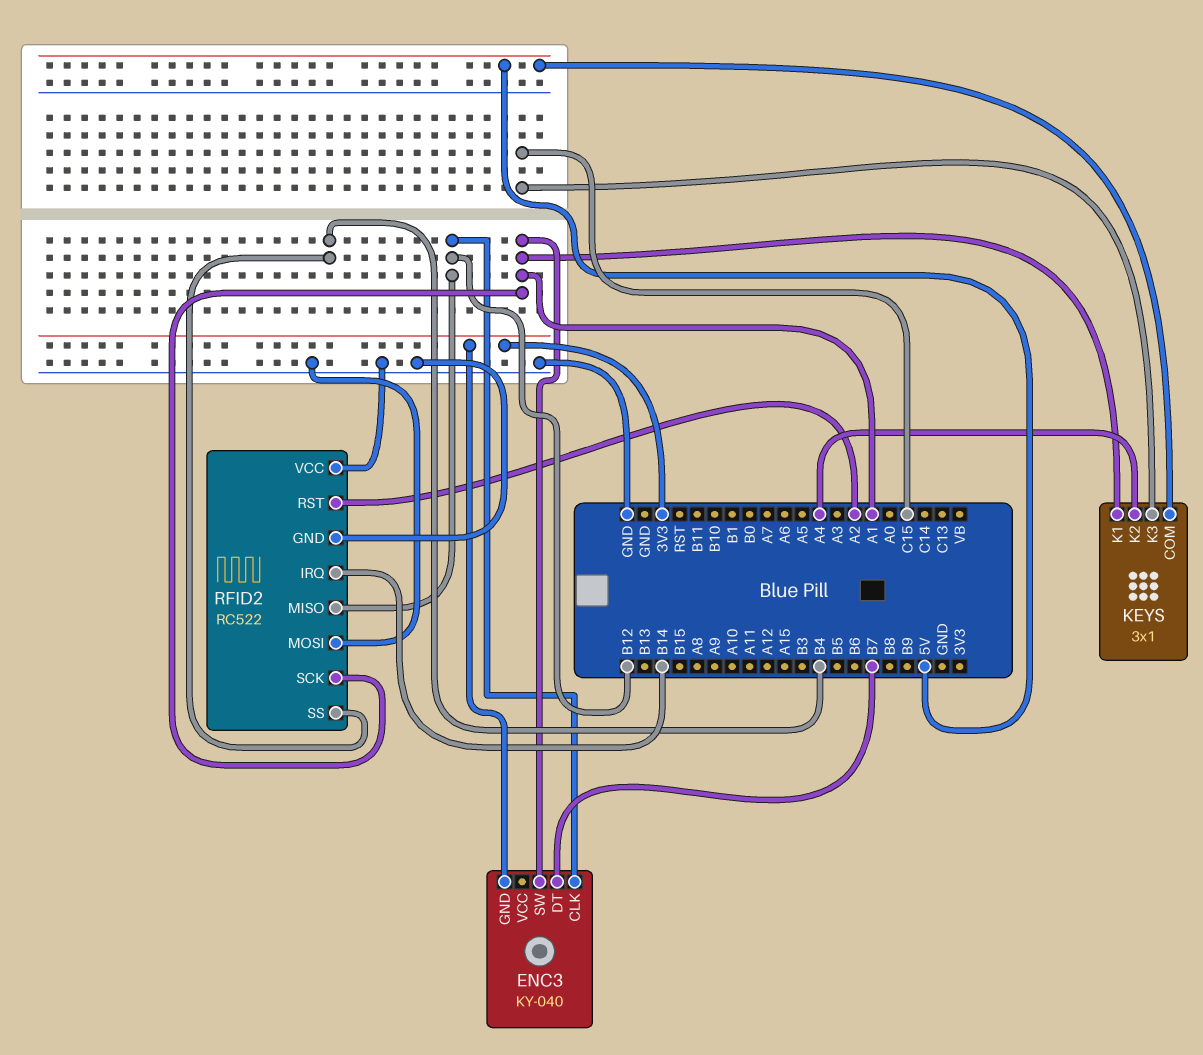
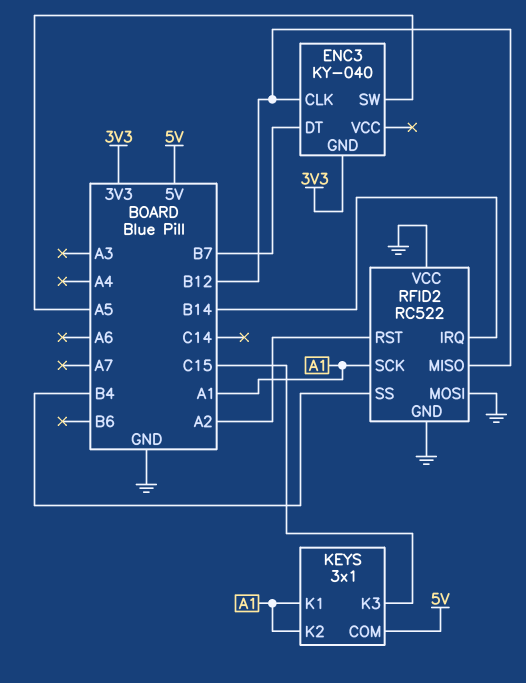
ENC3 pin SW: A1 -> A5
KEYS pin K2: A4 -> A1

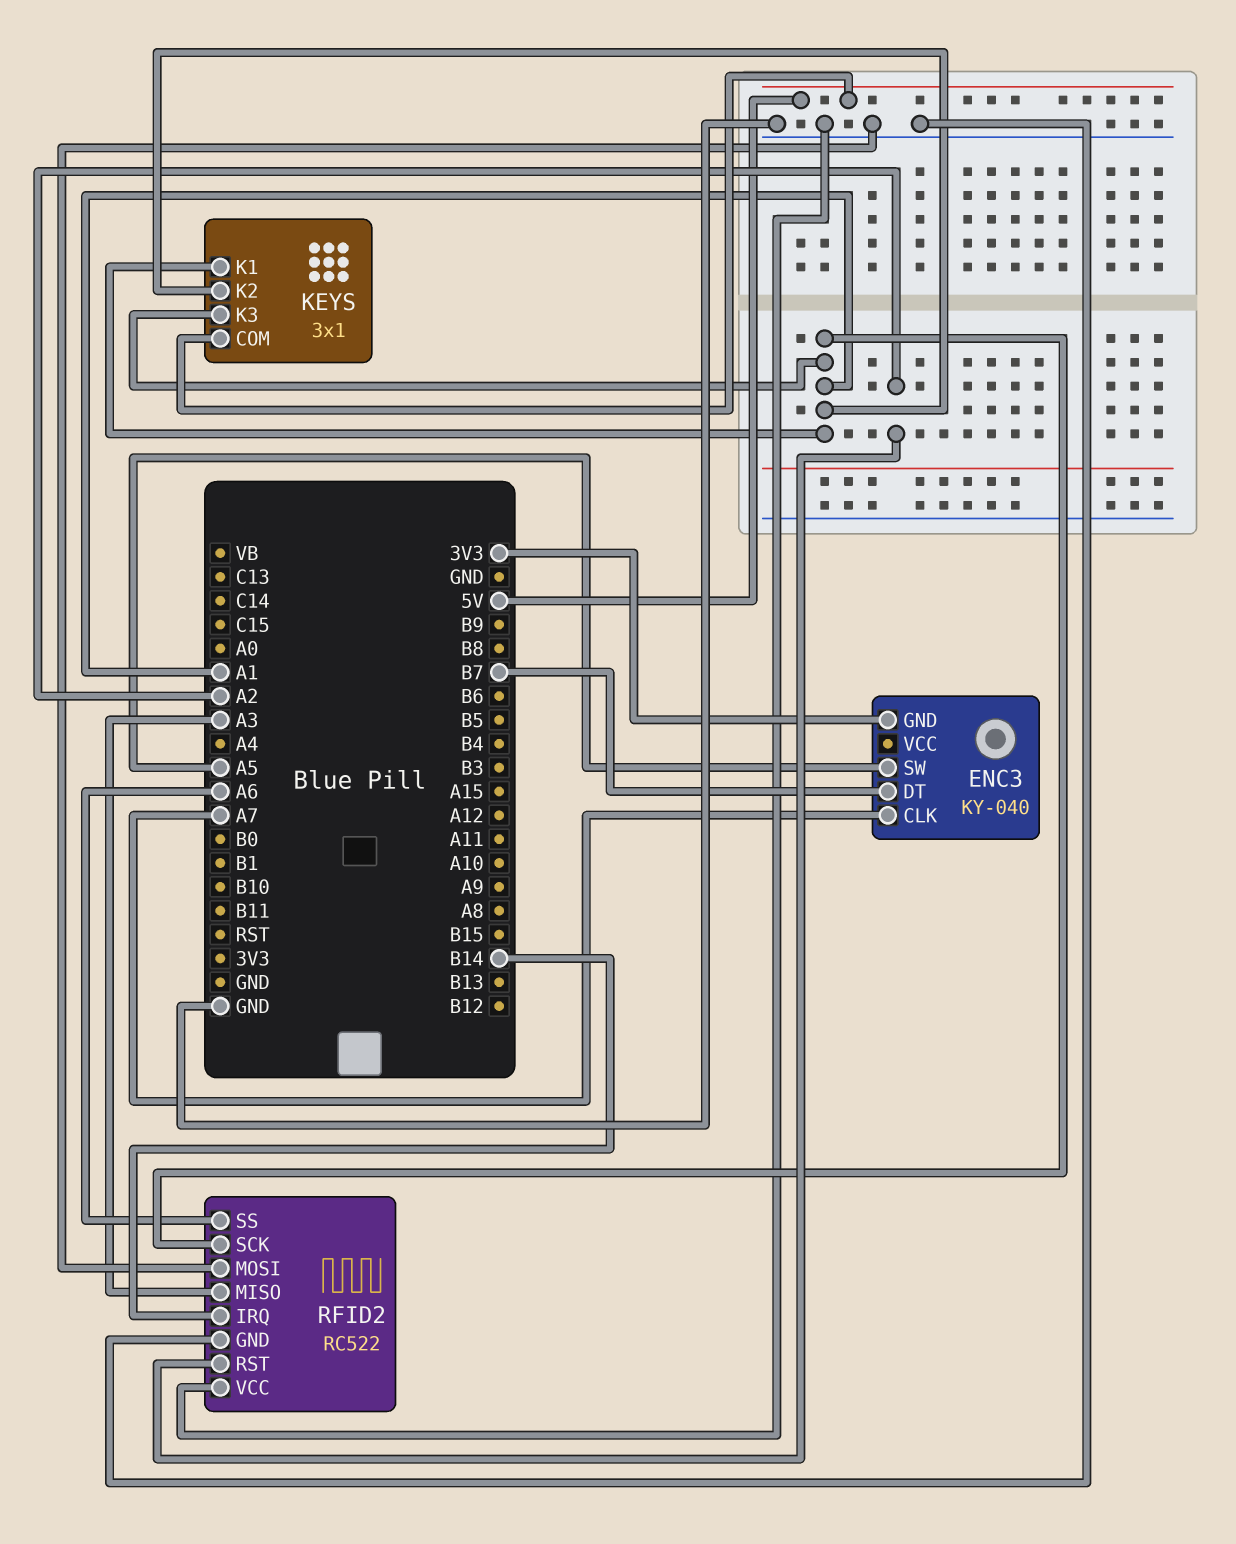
ENC3 pin CLK: B12 -> A7
KEYS pin K3: C15 -> A1
RFID2 pin MISO: B12 -> A3
RFID2 pin SS: B4 -> A6

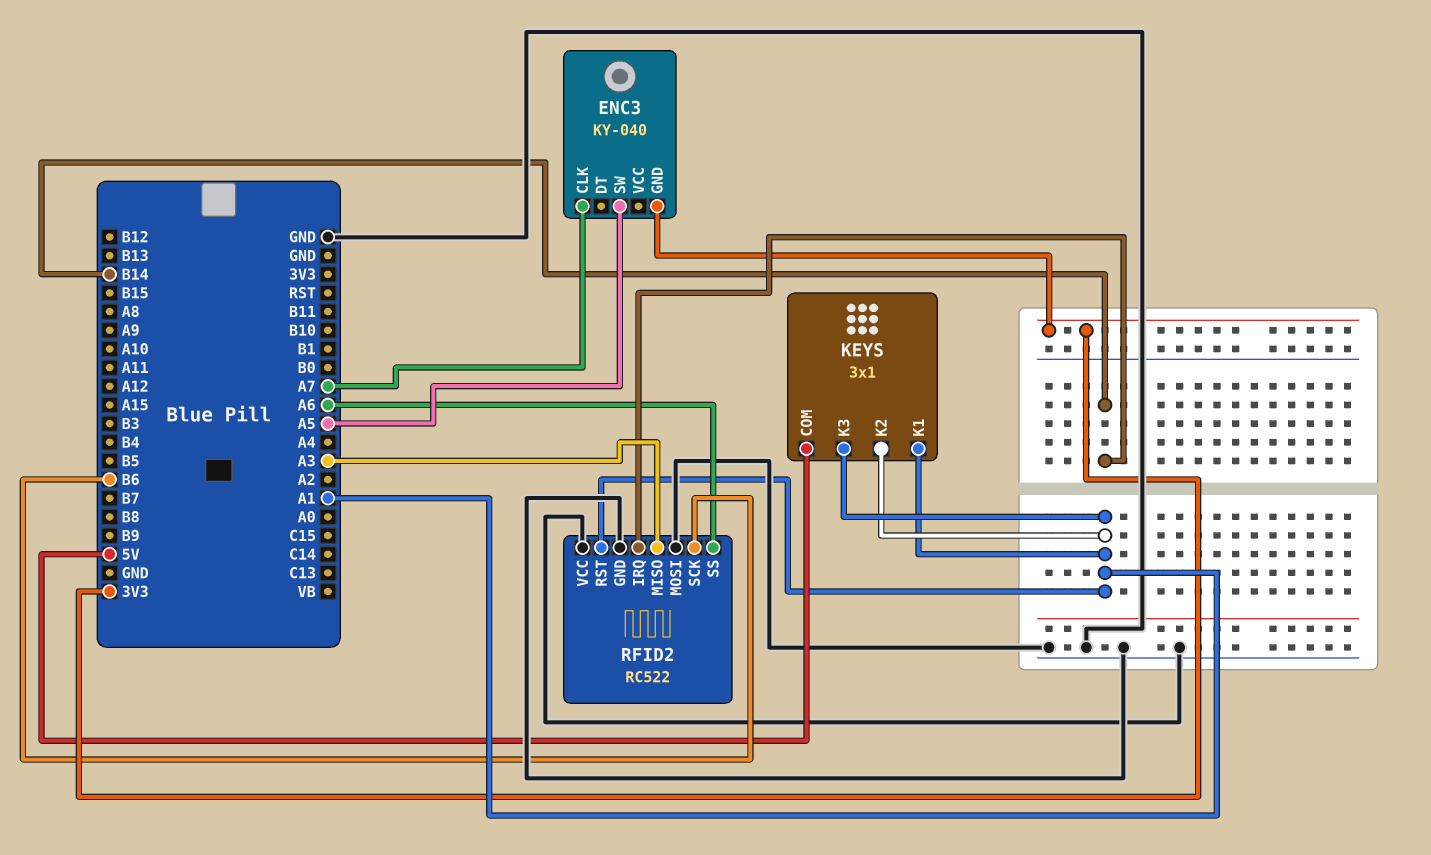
ENC3 pin DT: B7 -> none
RFID2 pin RST: A2 -> A1
RFID2 pin SCK: A1 -> B6

